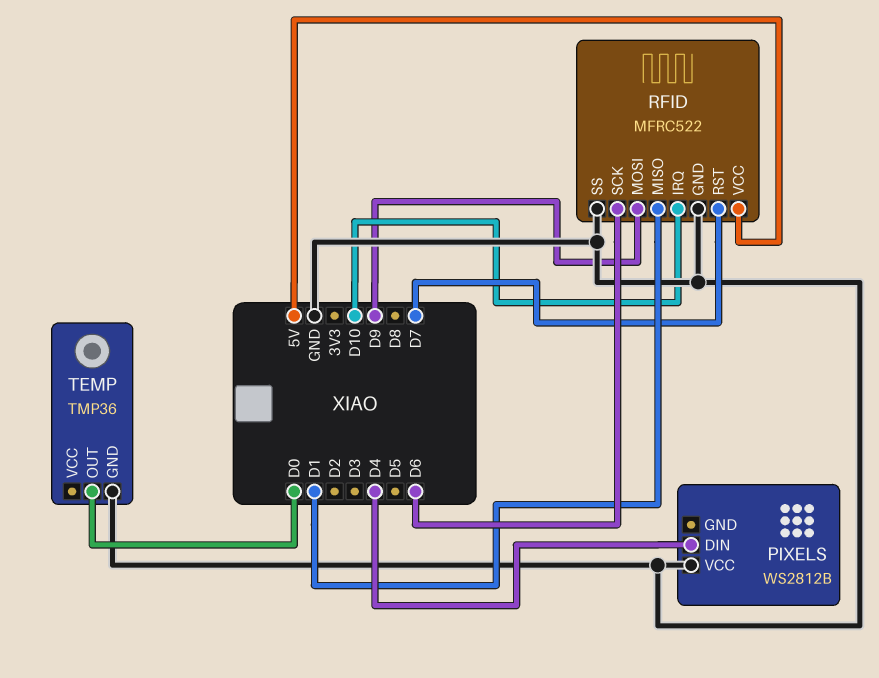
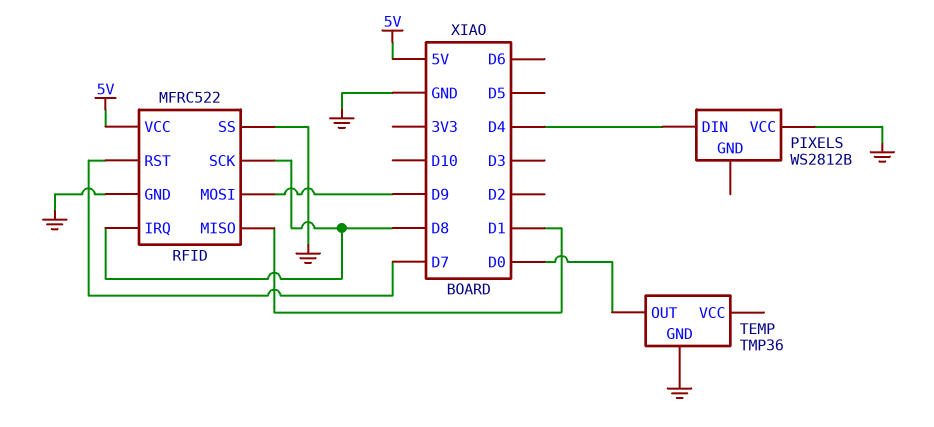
RFID pin IRQ: D10 -> D8
RFID pin SCK: D6 -> D8

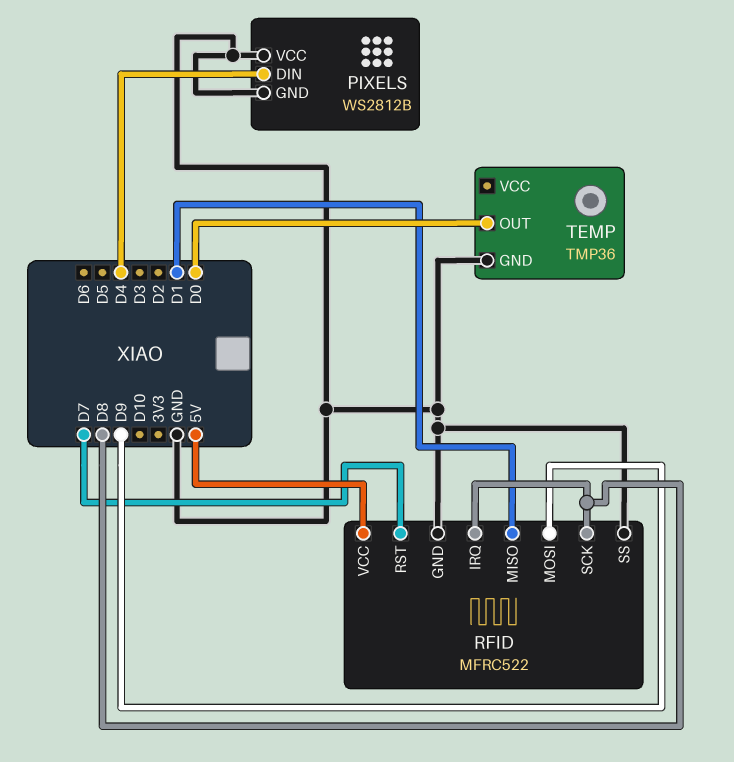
PIXELS pin GND: none -> GND

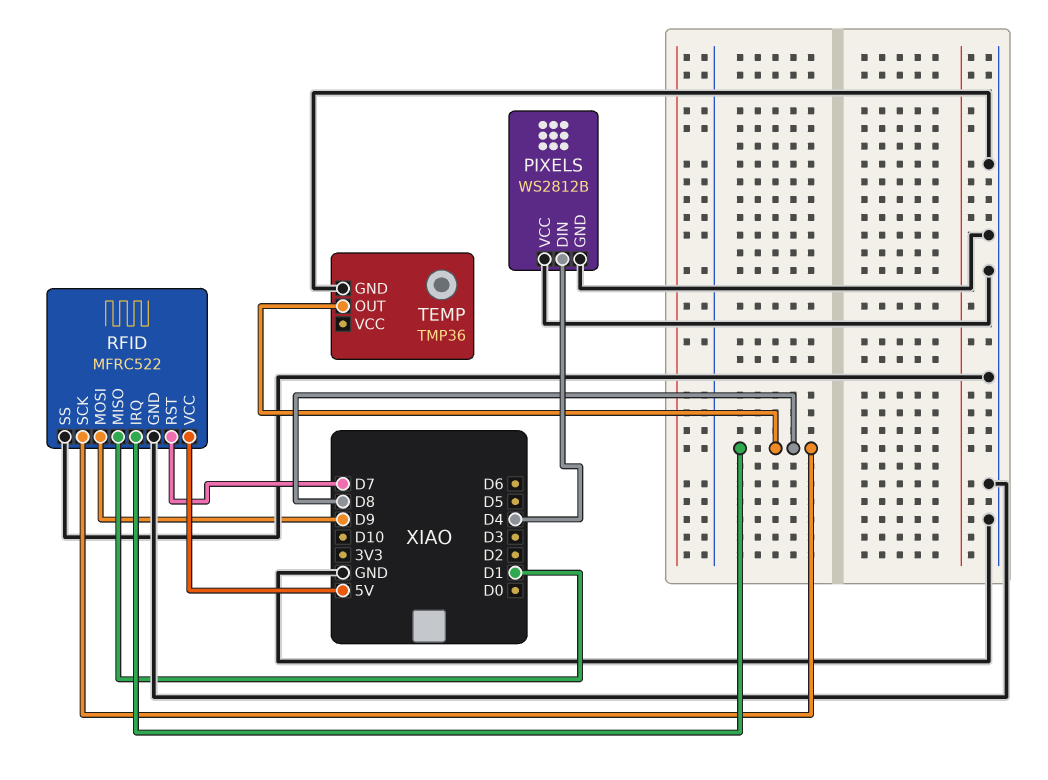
TEMP pin OUT: D0 -> D8

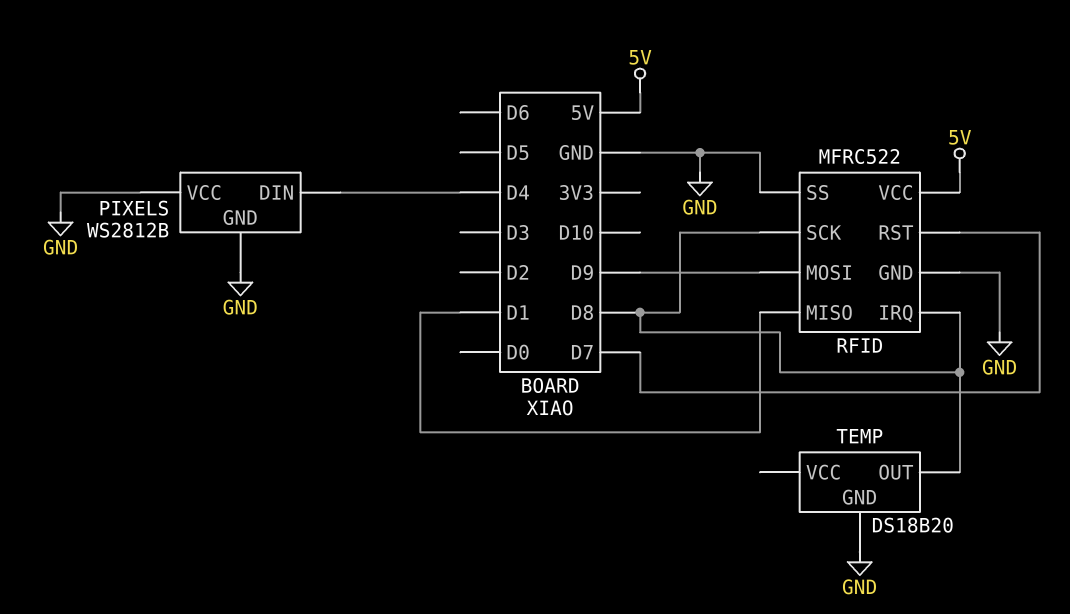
TEMP: TMP36 -> DS18B20

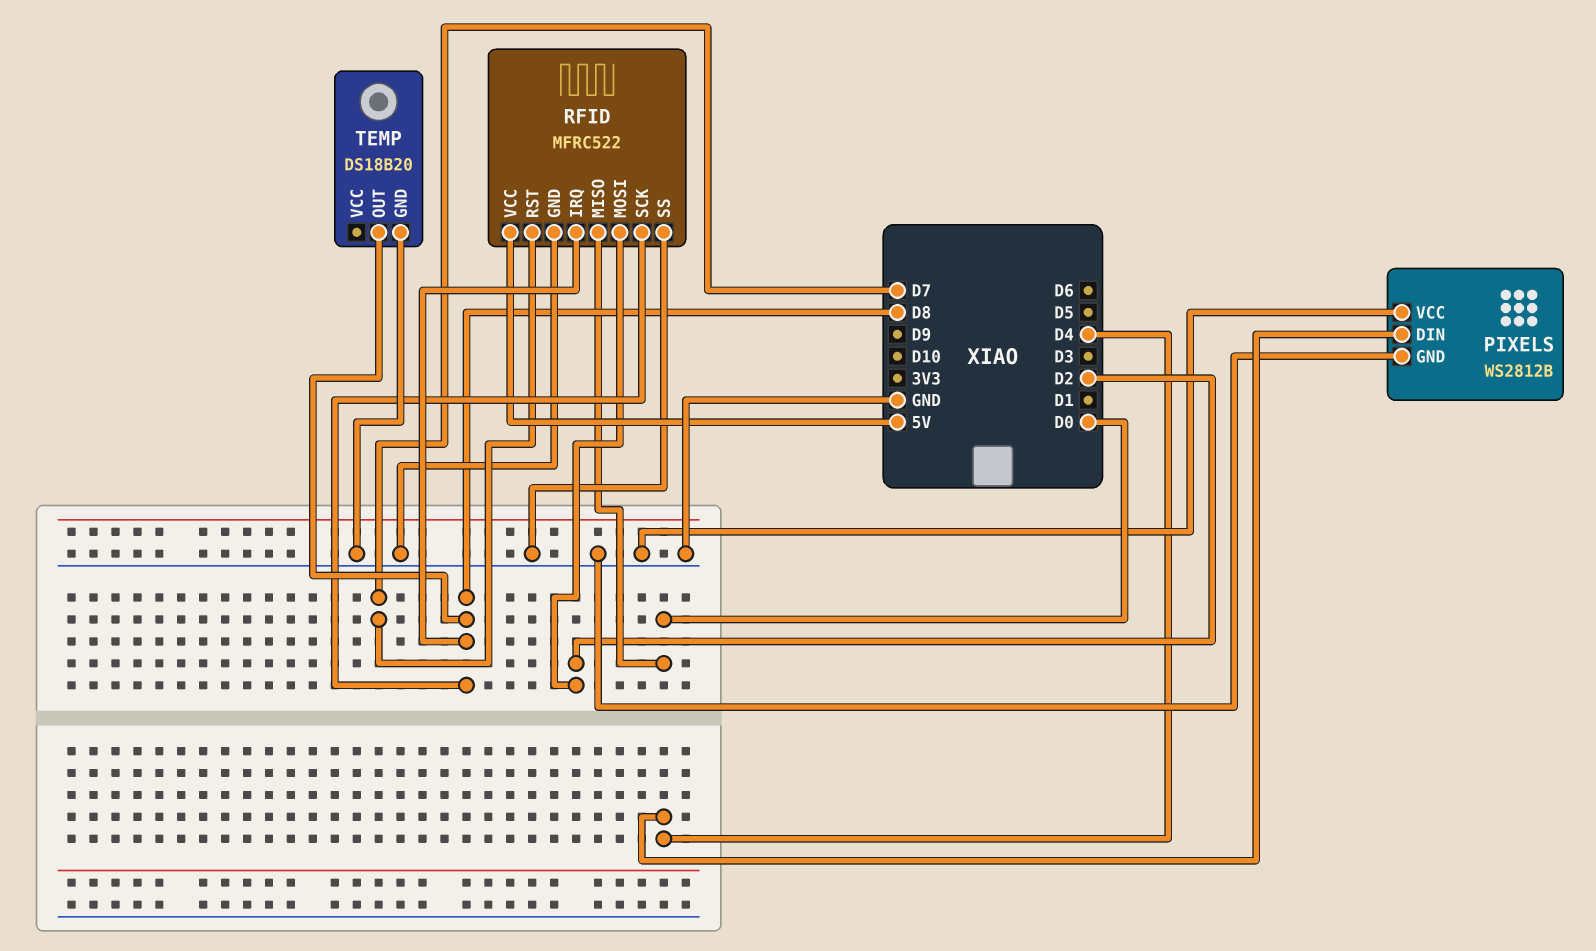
RFID pin MISO: D1 -> D0
RFID pin MOSI: D9 -> D2

